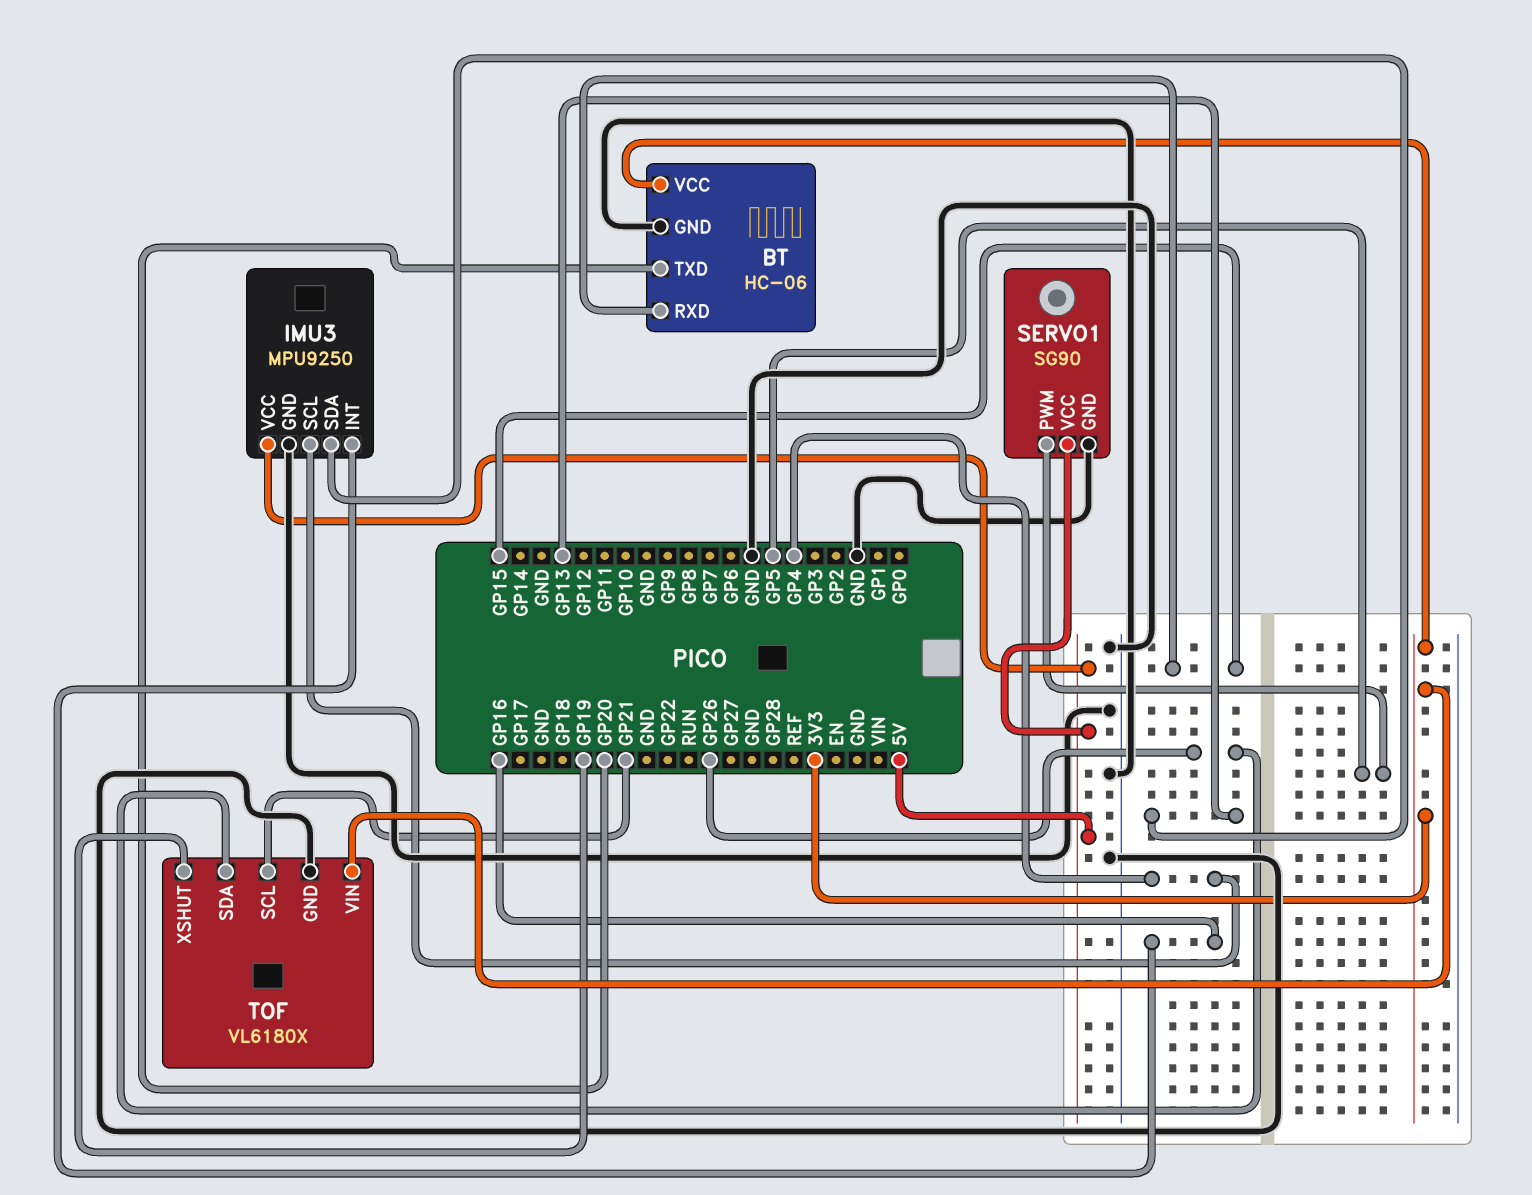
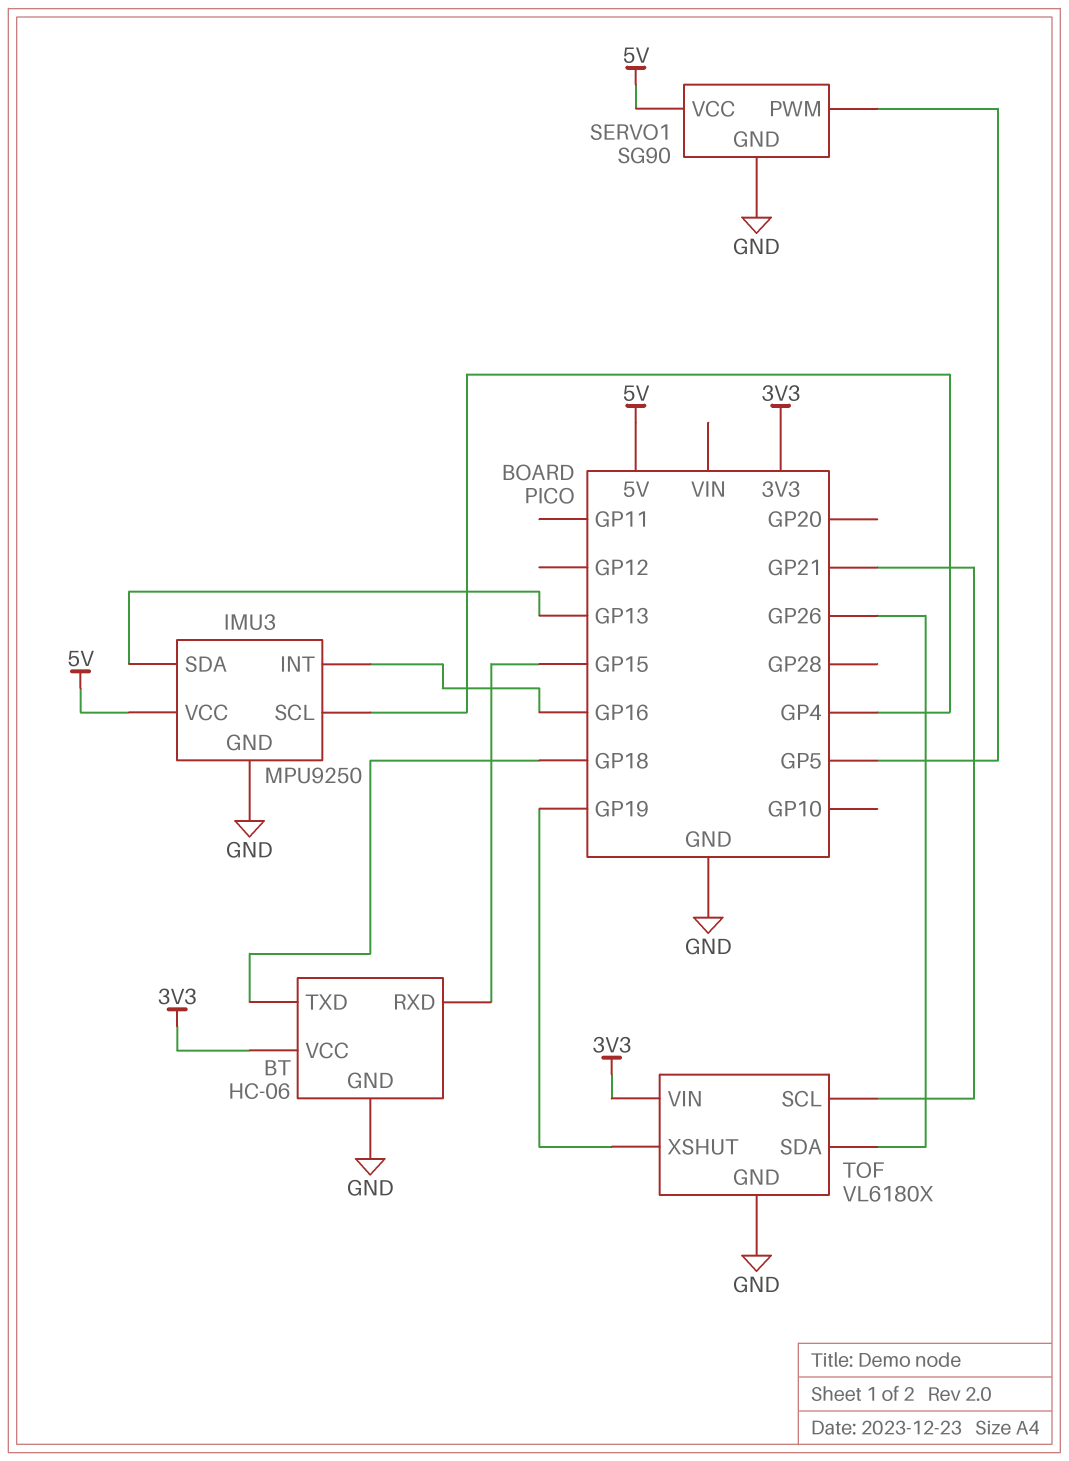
BT pin TXD: GP20 -> GP18

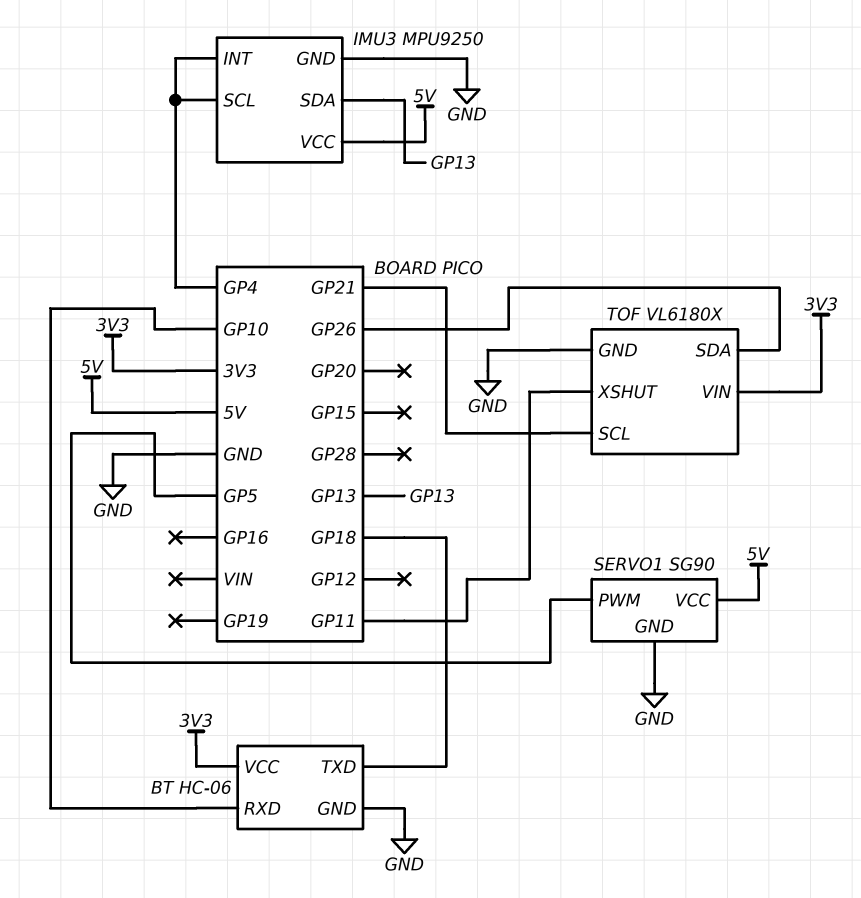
BT pin RXD: GP15 -> GP10
IMU3 pin INT: GP16 -> GP4
TOF pin XSHUT: GP19 -> GP11

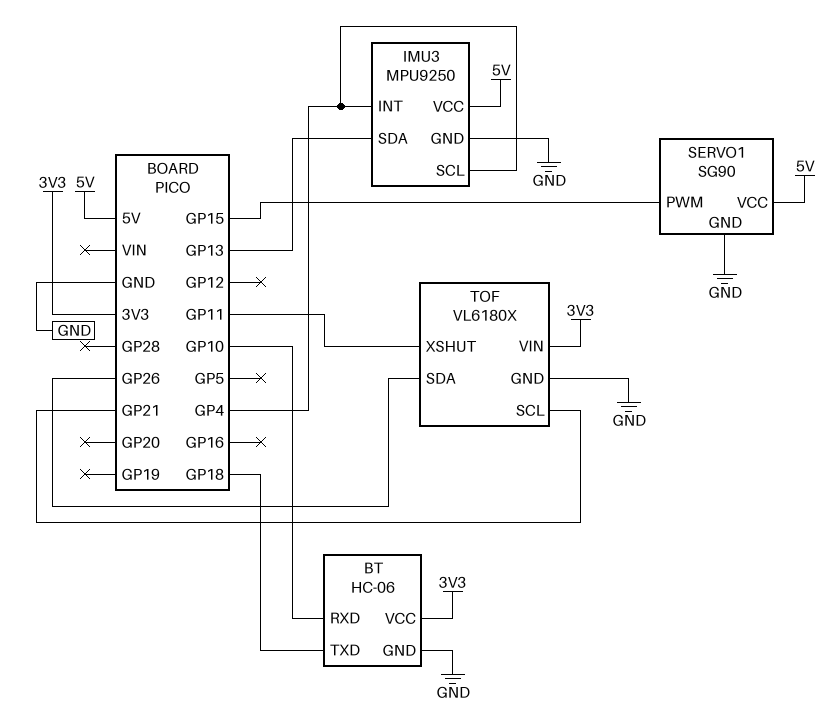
SERVO1 pin PWM: GP5 -> GP15

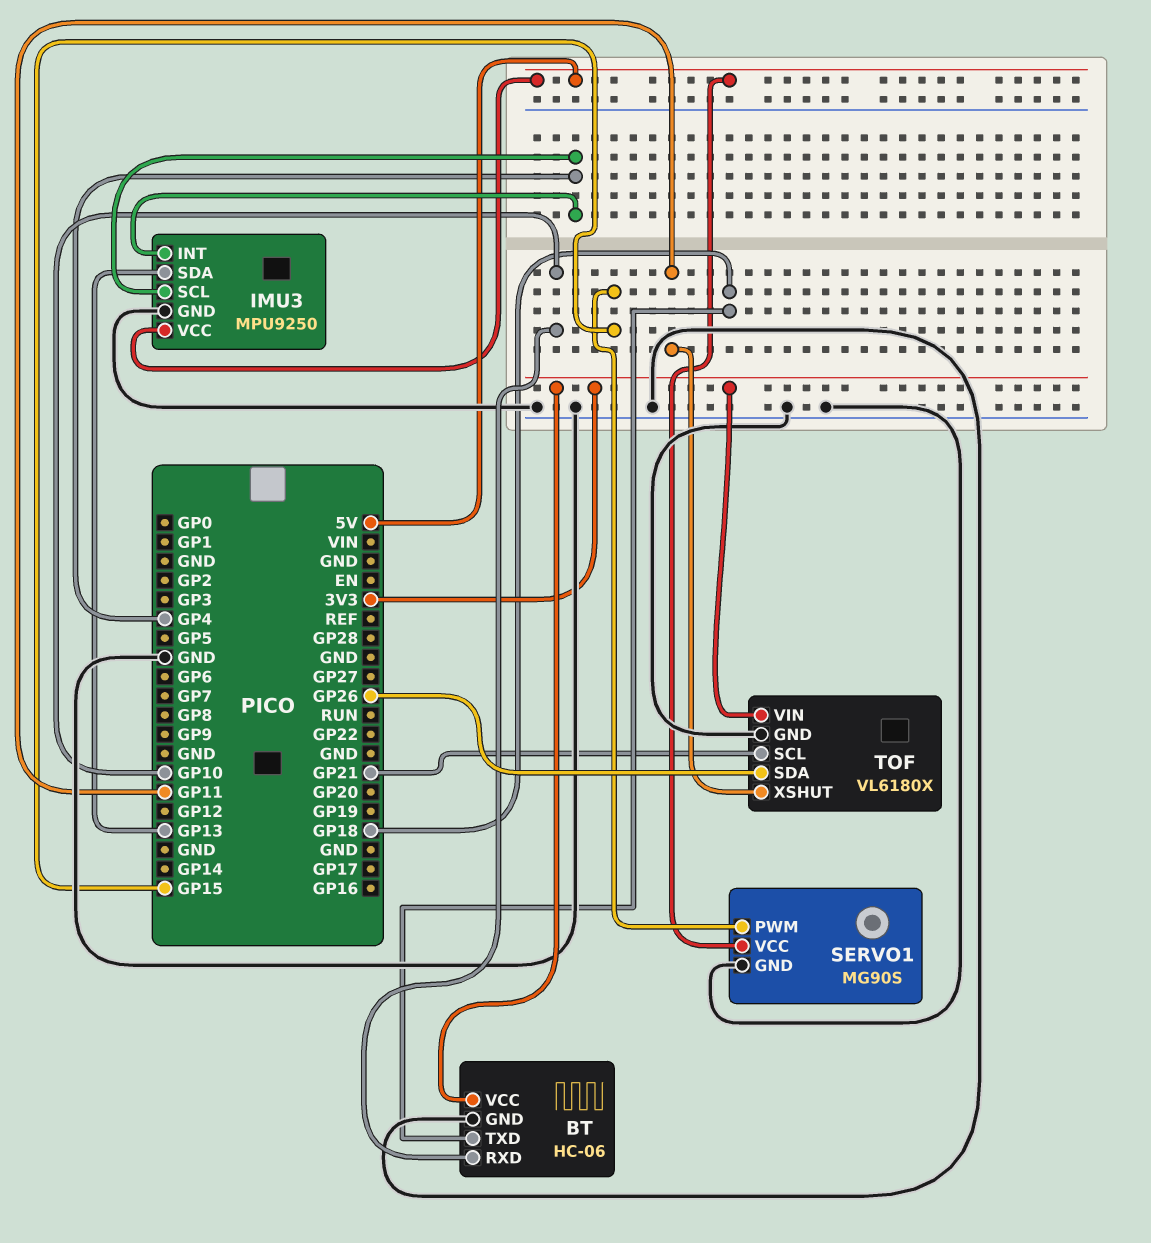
SERVO1: SG90 -> MG90S

